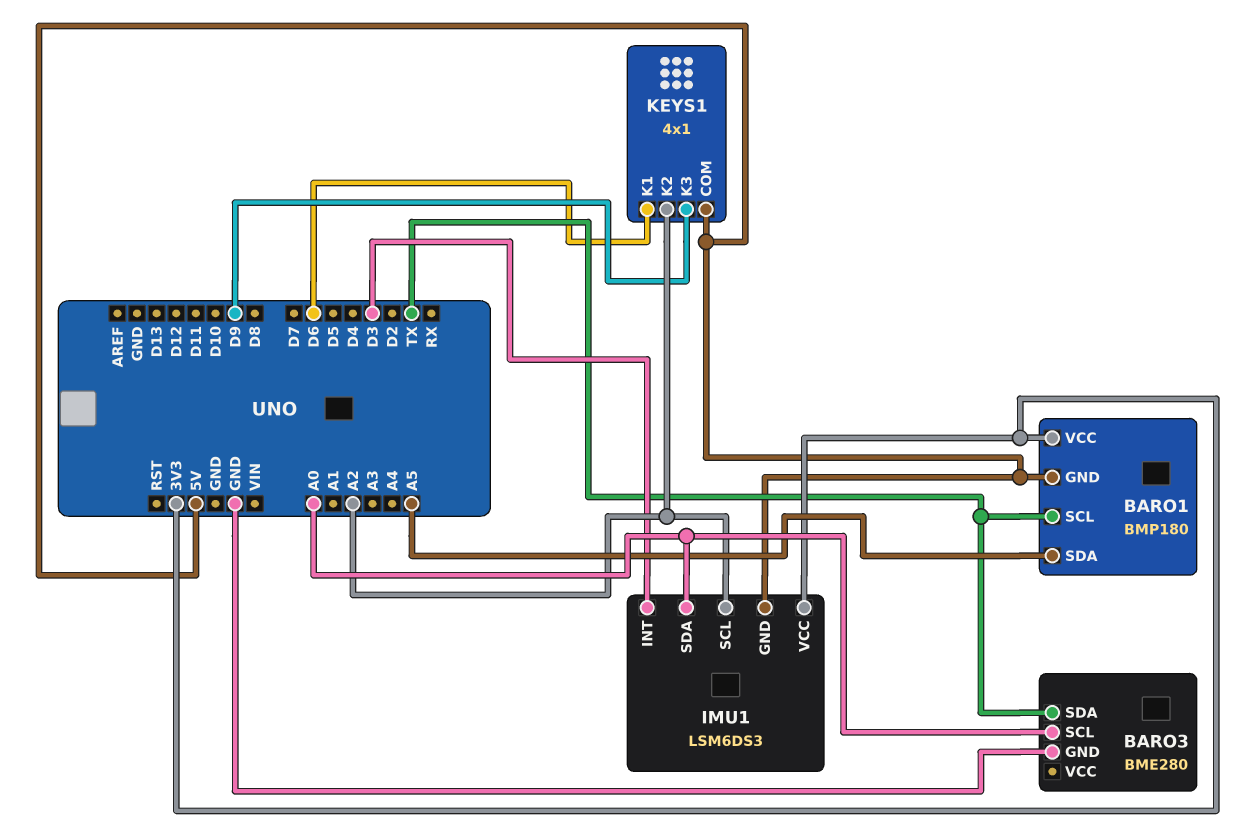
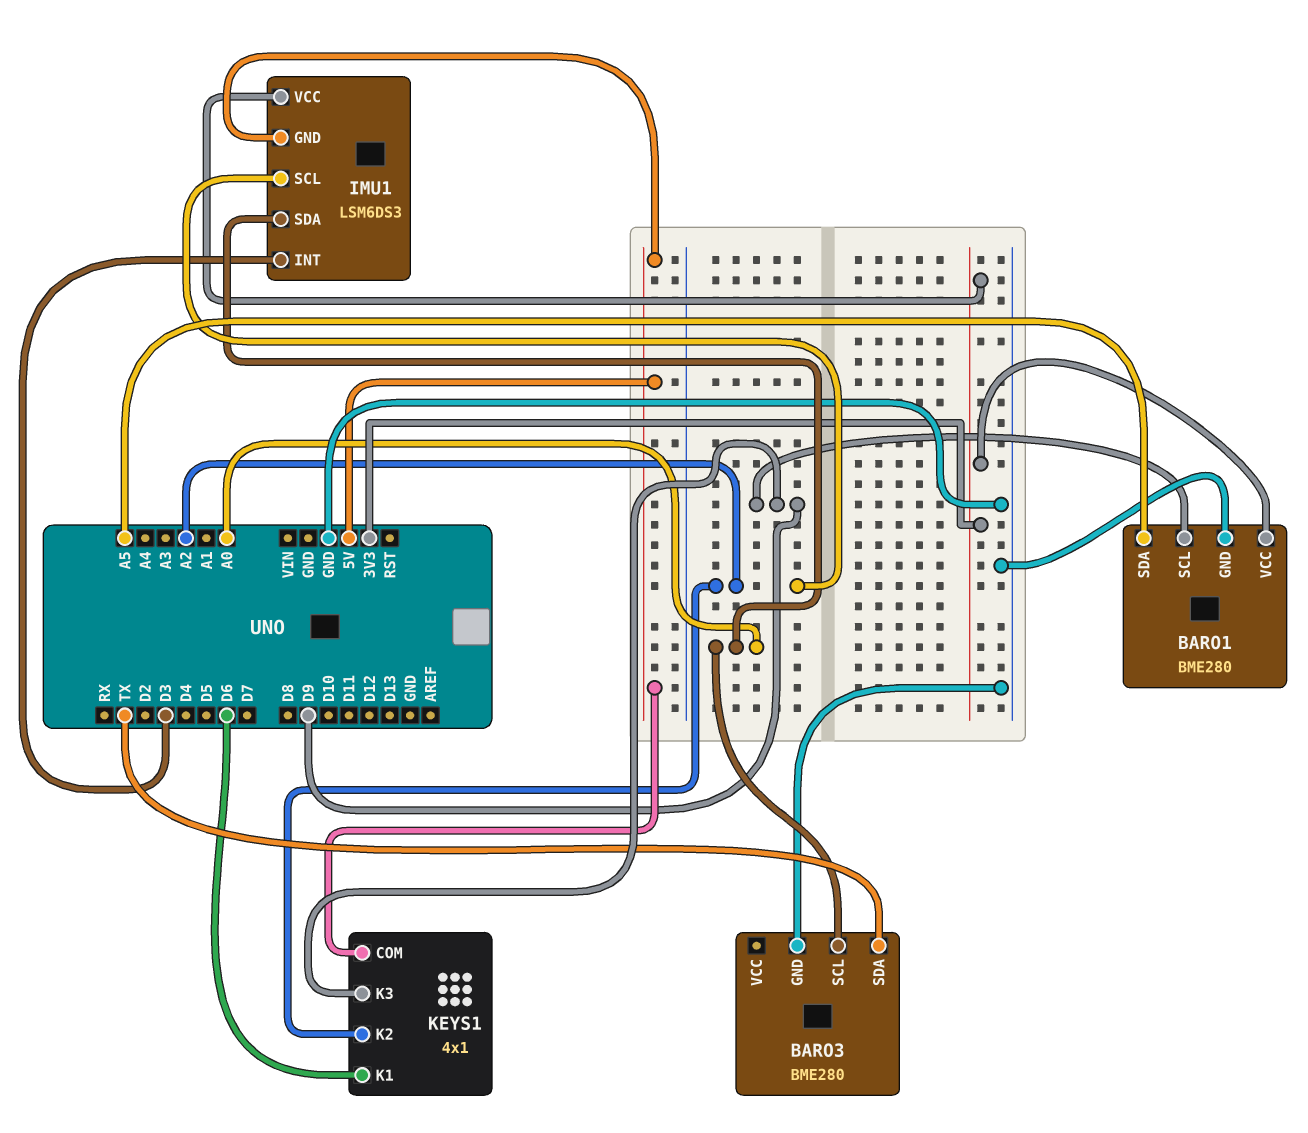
BARO1: BMP180 -> BME280
BARO1 pin GND: 5V -> GND
BARO1 pin SCL: TX -> D9

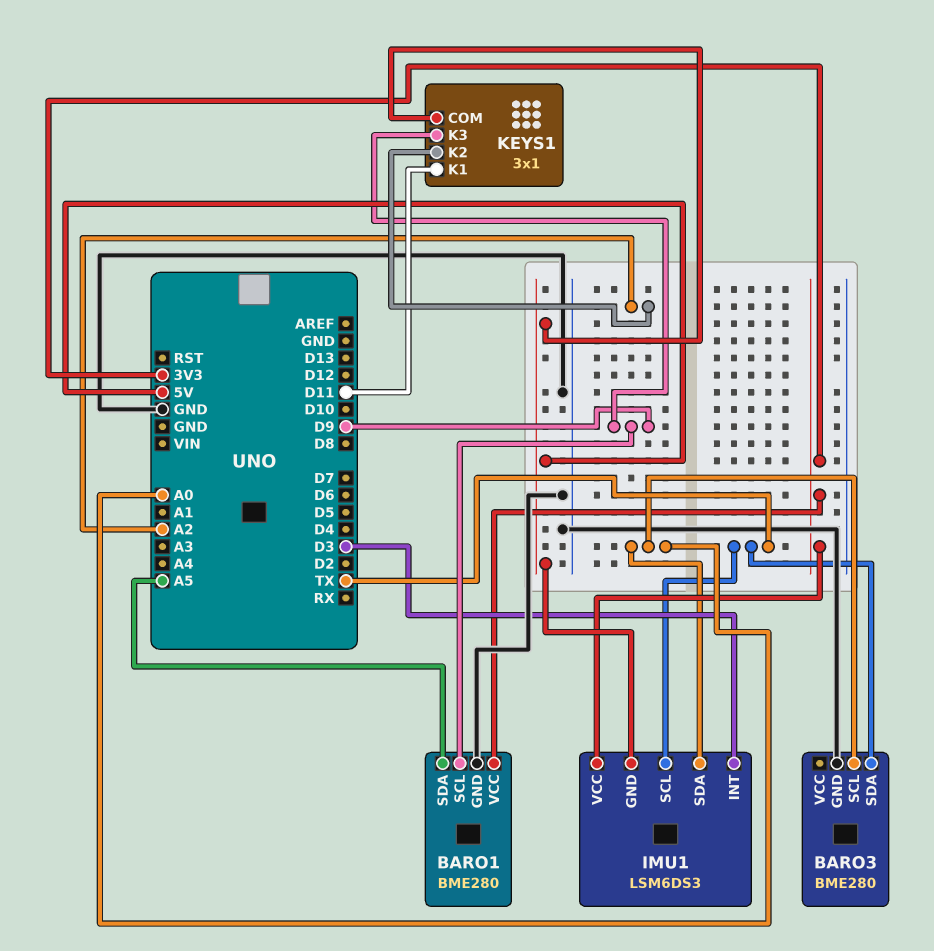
IMU1 pin SCL: A2 -> TX
KEYS1: 4x1 -> 3x1
KEYS1 pin K1: D6 -> D11

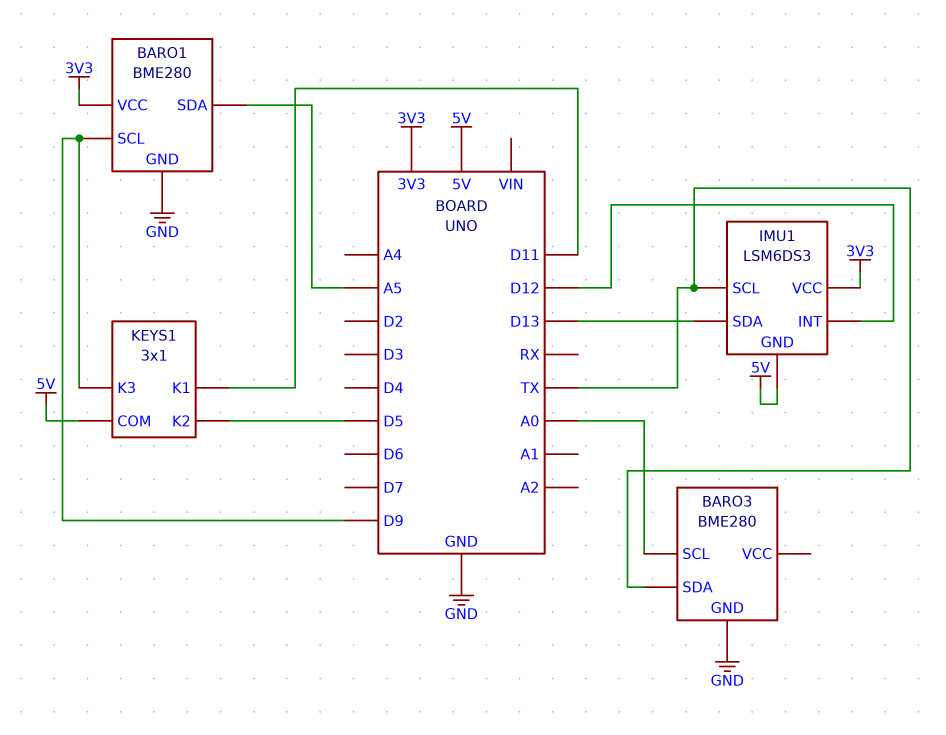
IMU1 pin INT: D3 -> D12
IMU1 pin SDA: A0 -> D13
KEYS1 pin K2: A2 -> D5

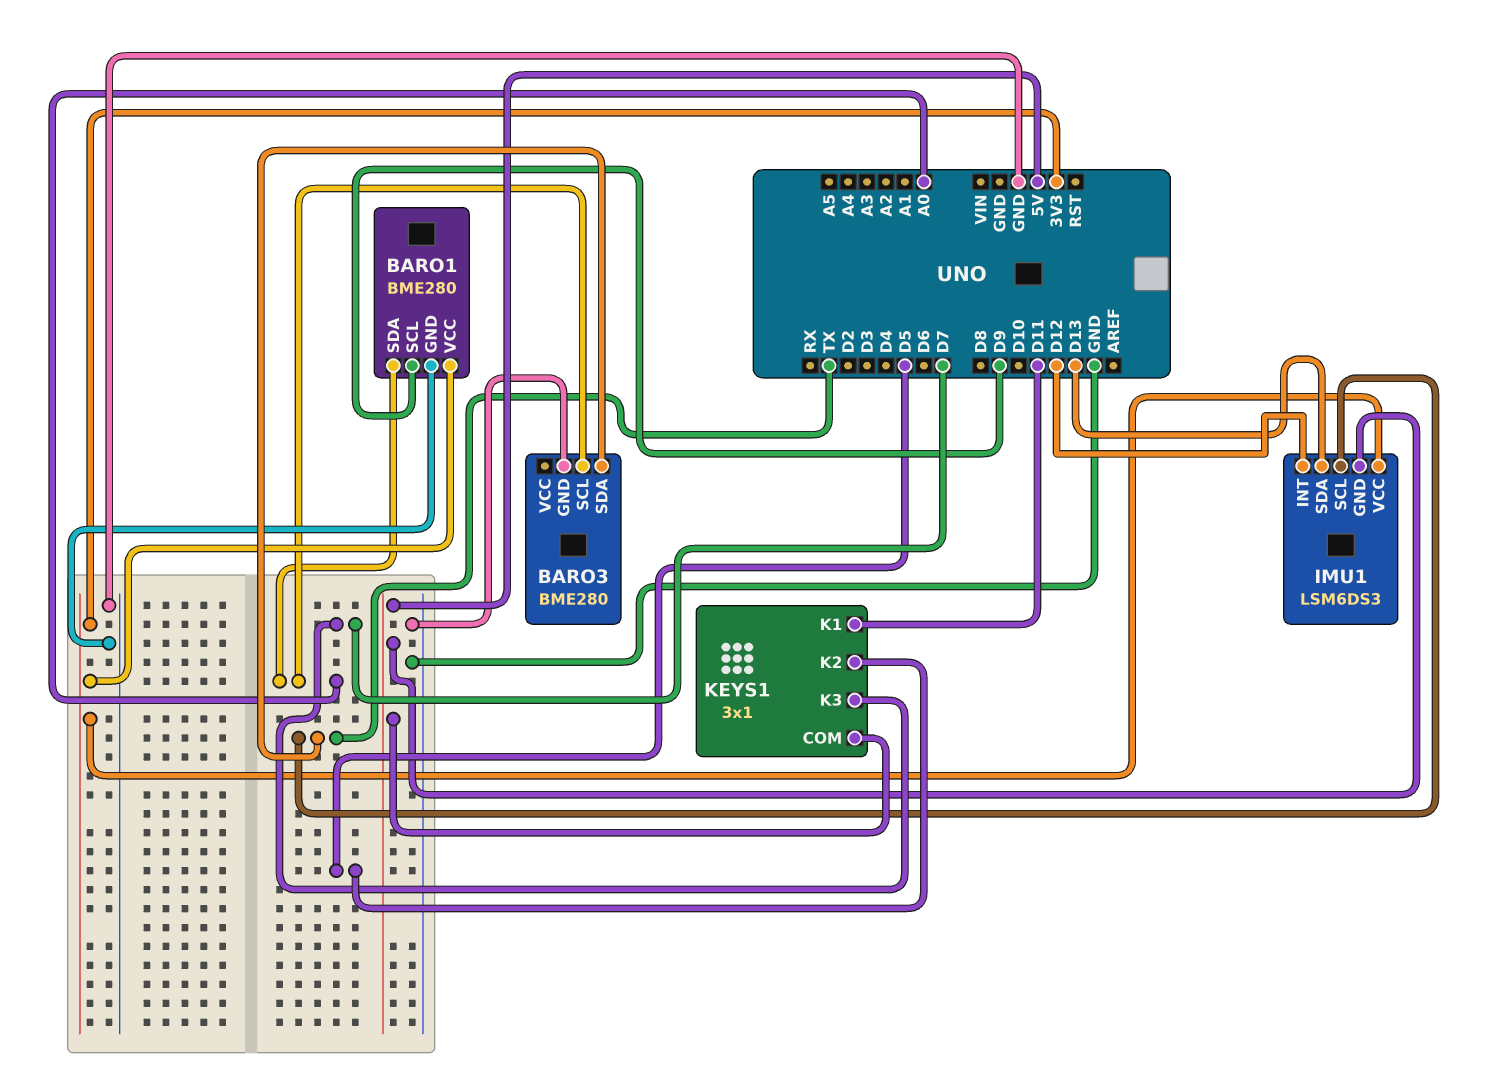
BARO1 pin SDA: A5 -> A0
KEYS1 pin K3: D9 -> D7

